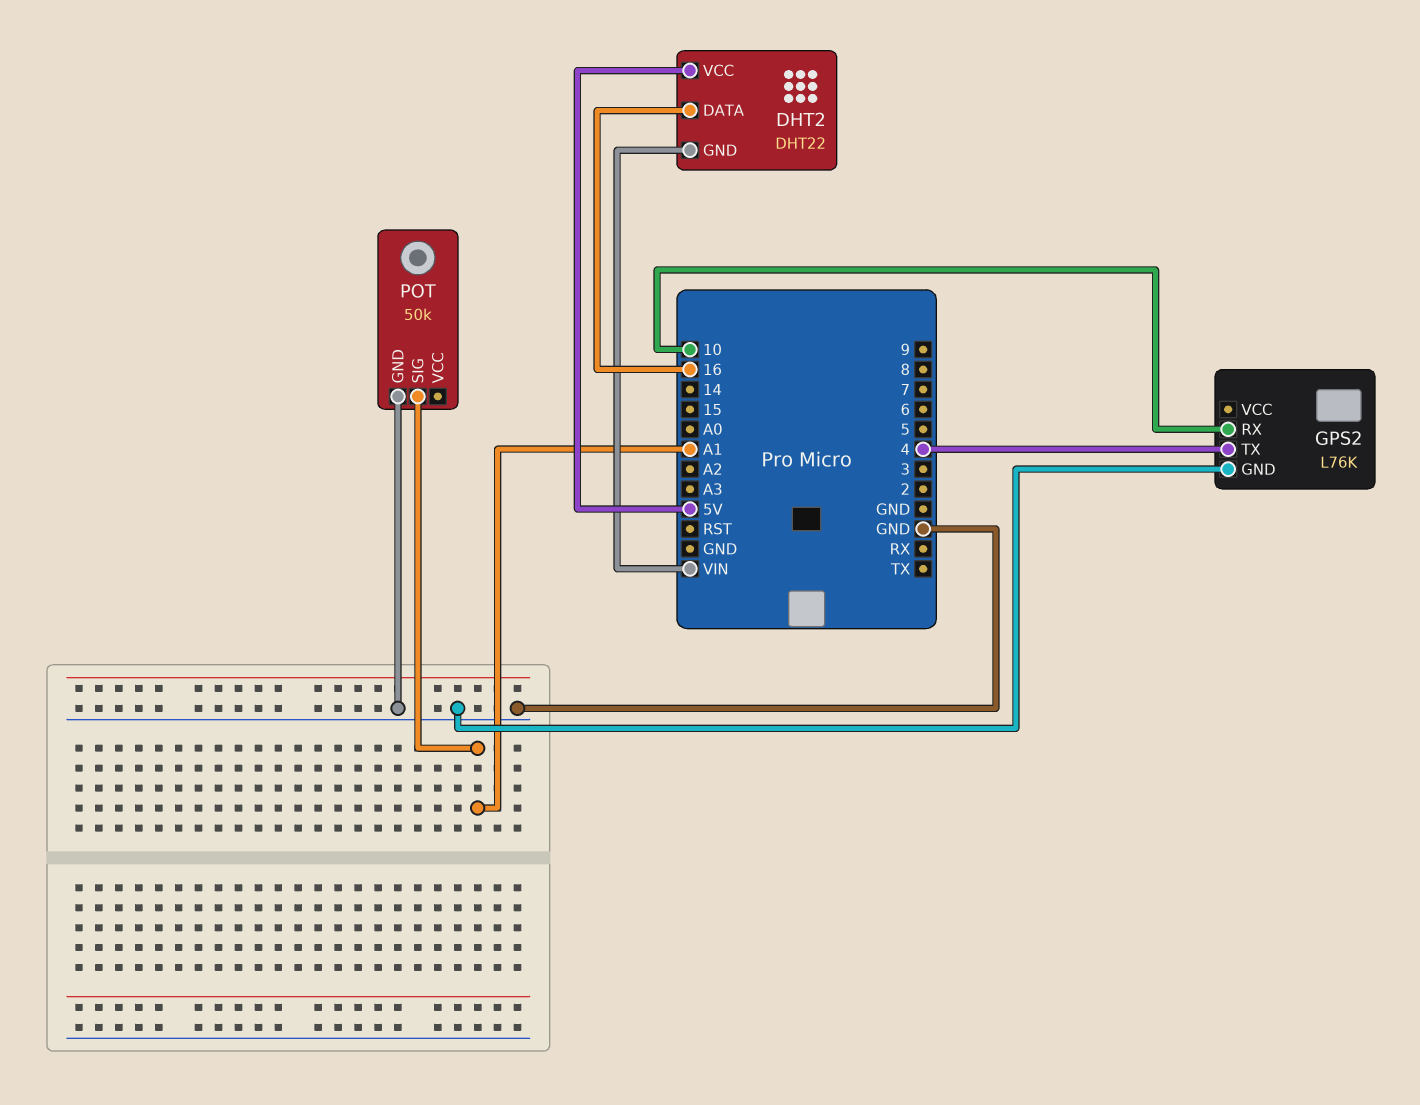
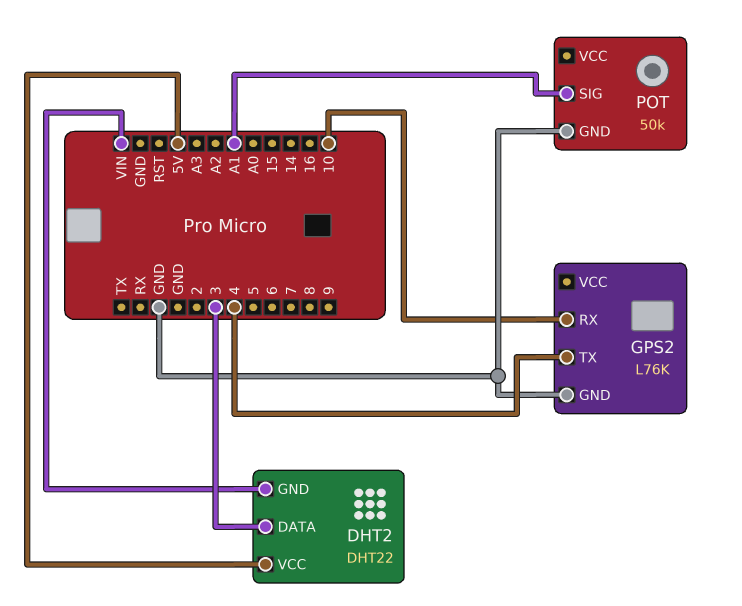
DHT2 pin DATA: 16 -> 3

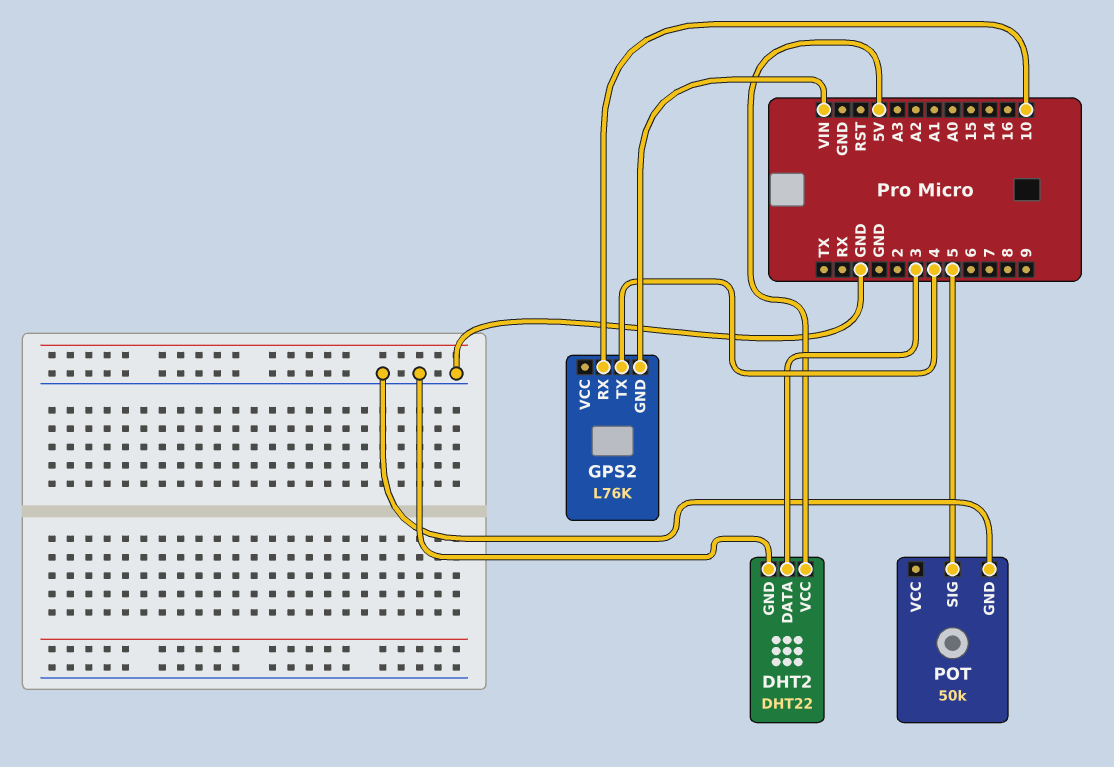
DHT2 pin GND: VIN -> GND
GPS2 pin GND: GND -> VIN
POT pin SIG: A1 -> 5

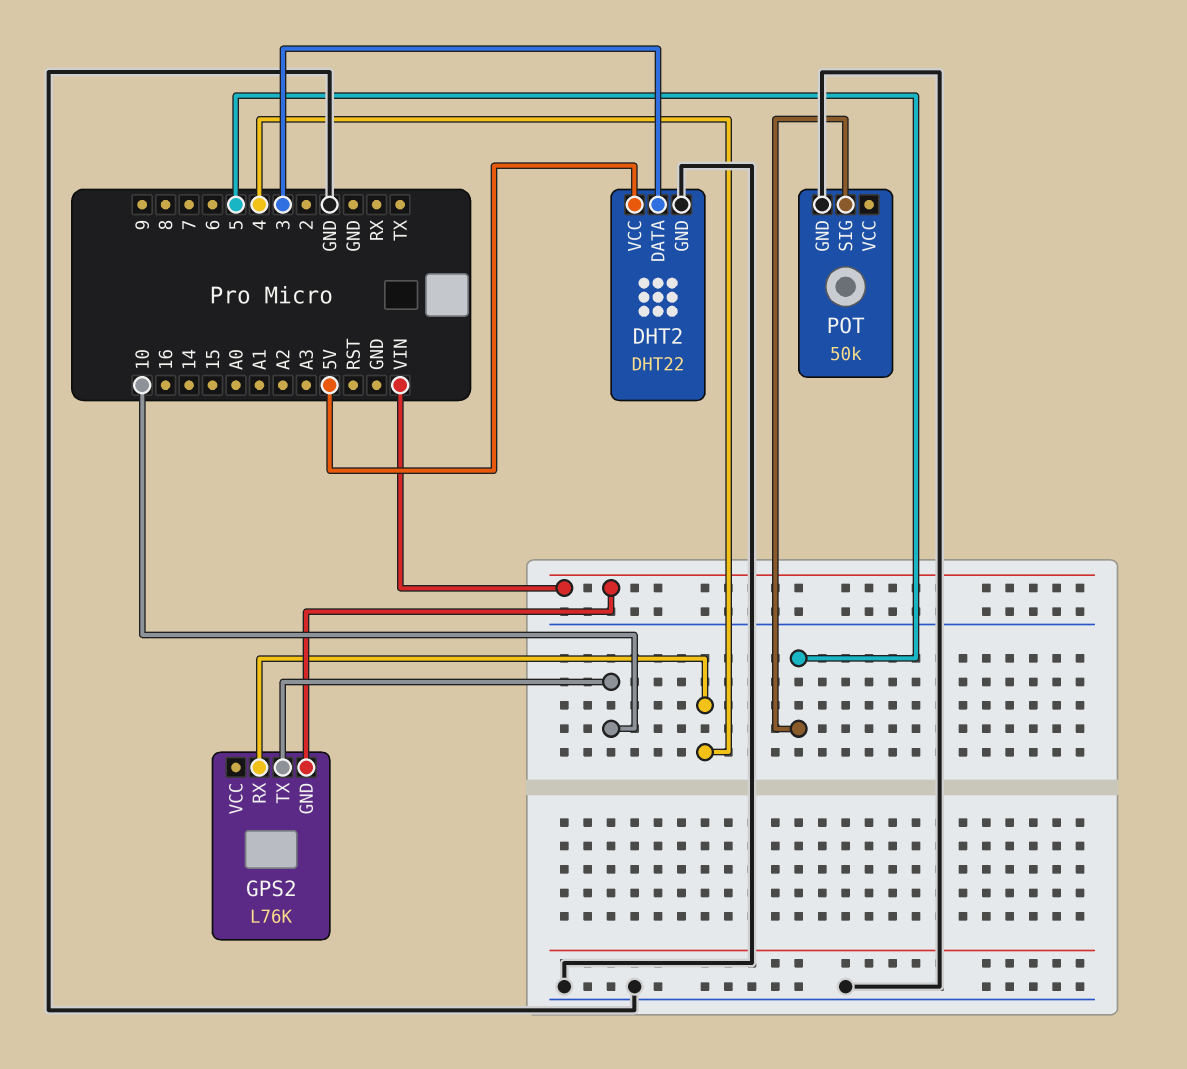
GPS2 pin RX: 10 -> 4
GPS2 pin TX: 4 -> 10

